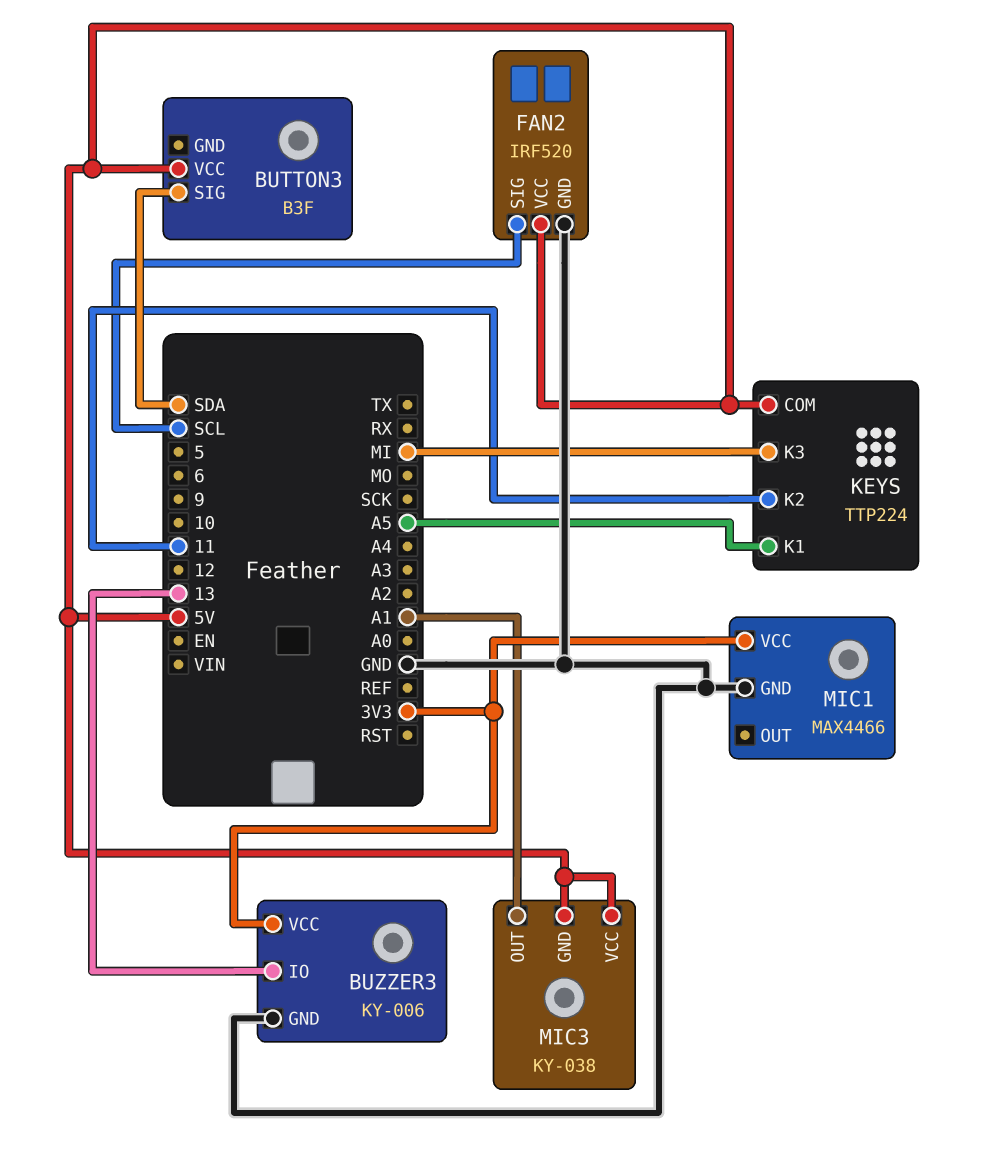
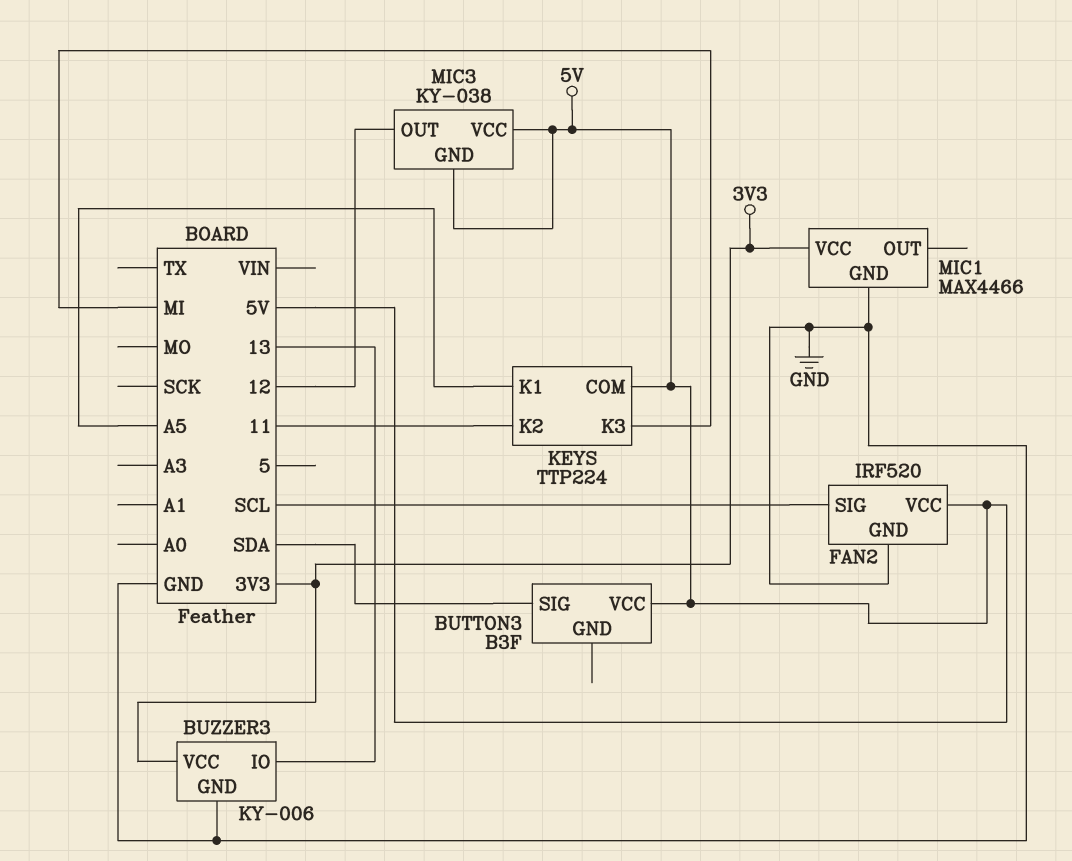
MIC3 pin OUT: A1 -> 12

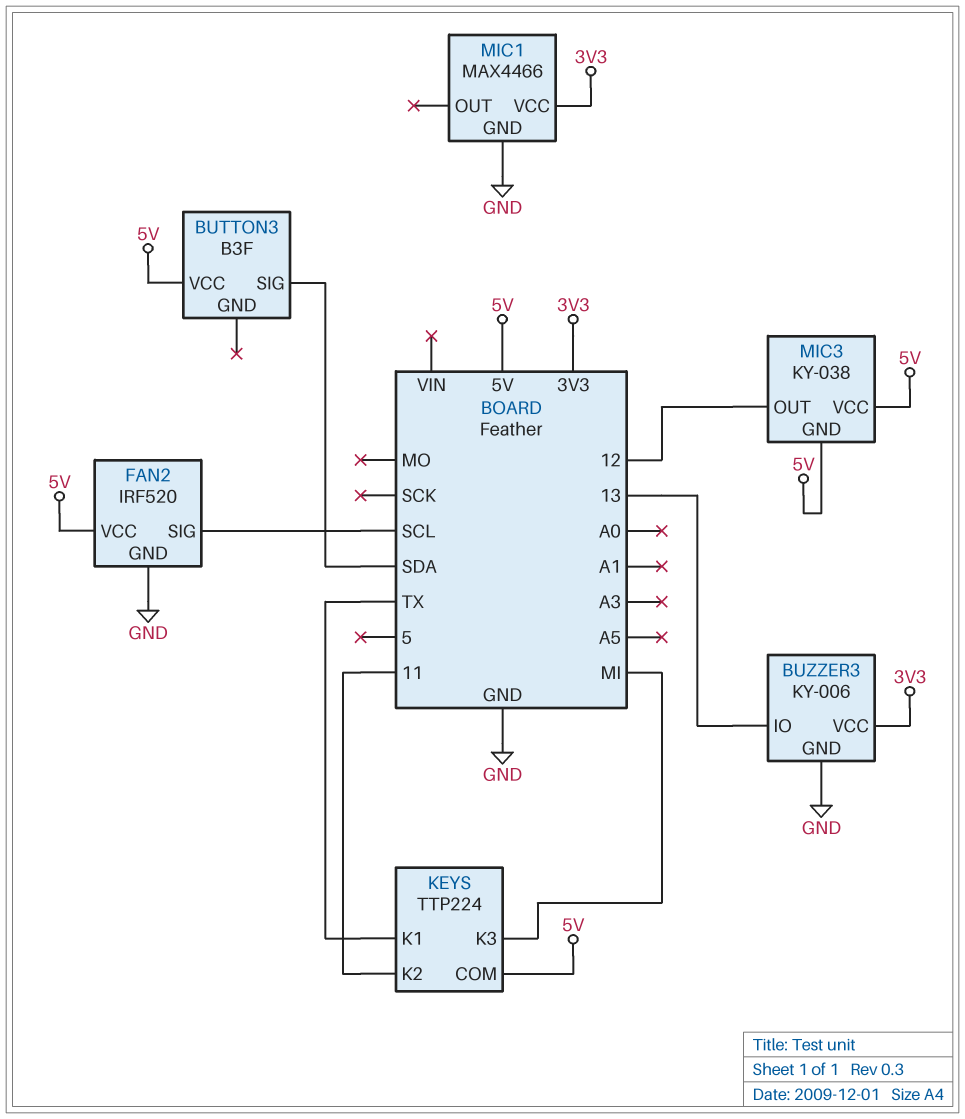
KEYS pin K1: A5 -> TX

